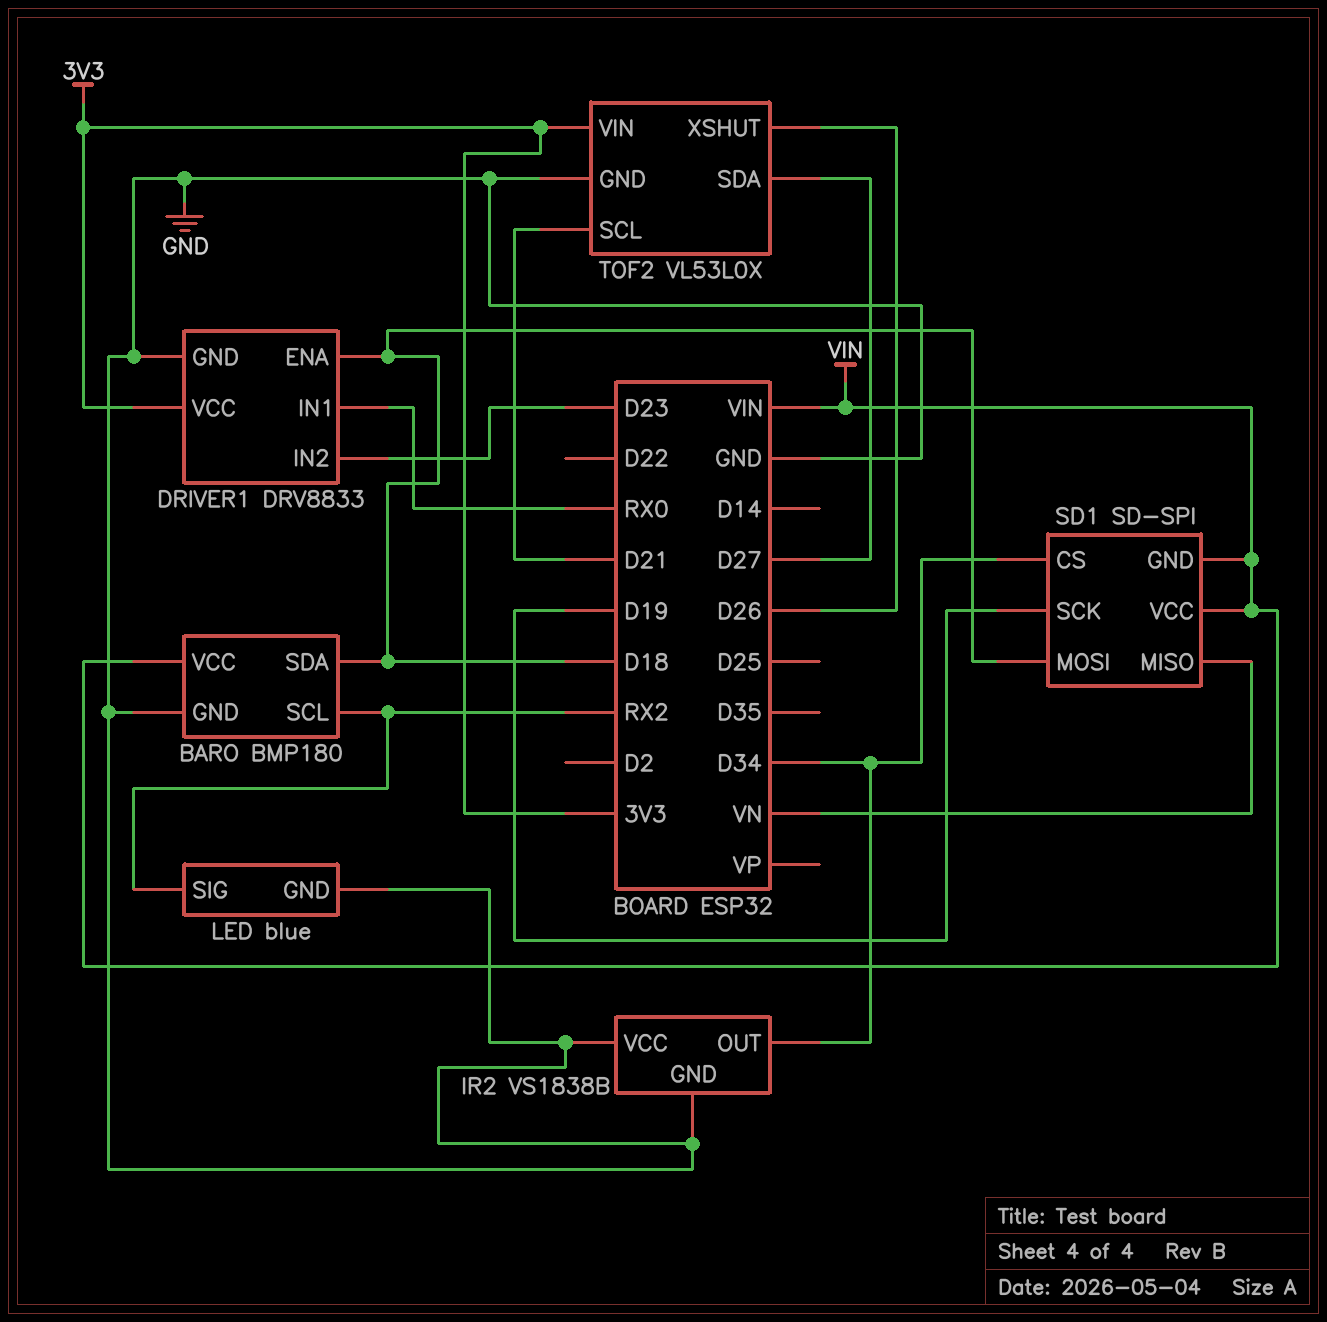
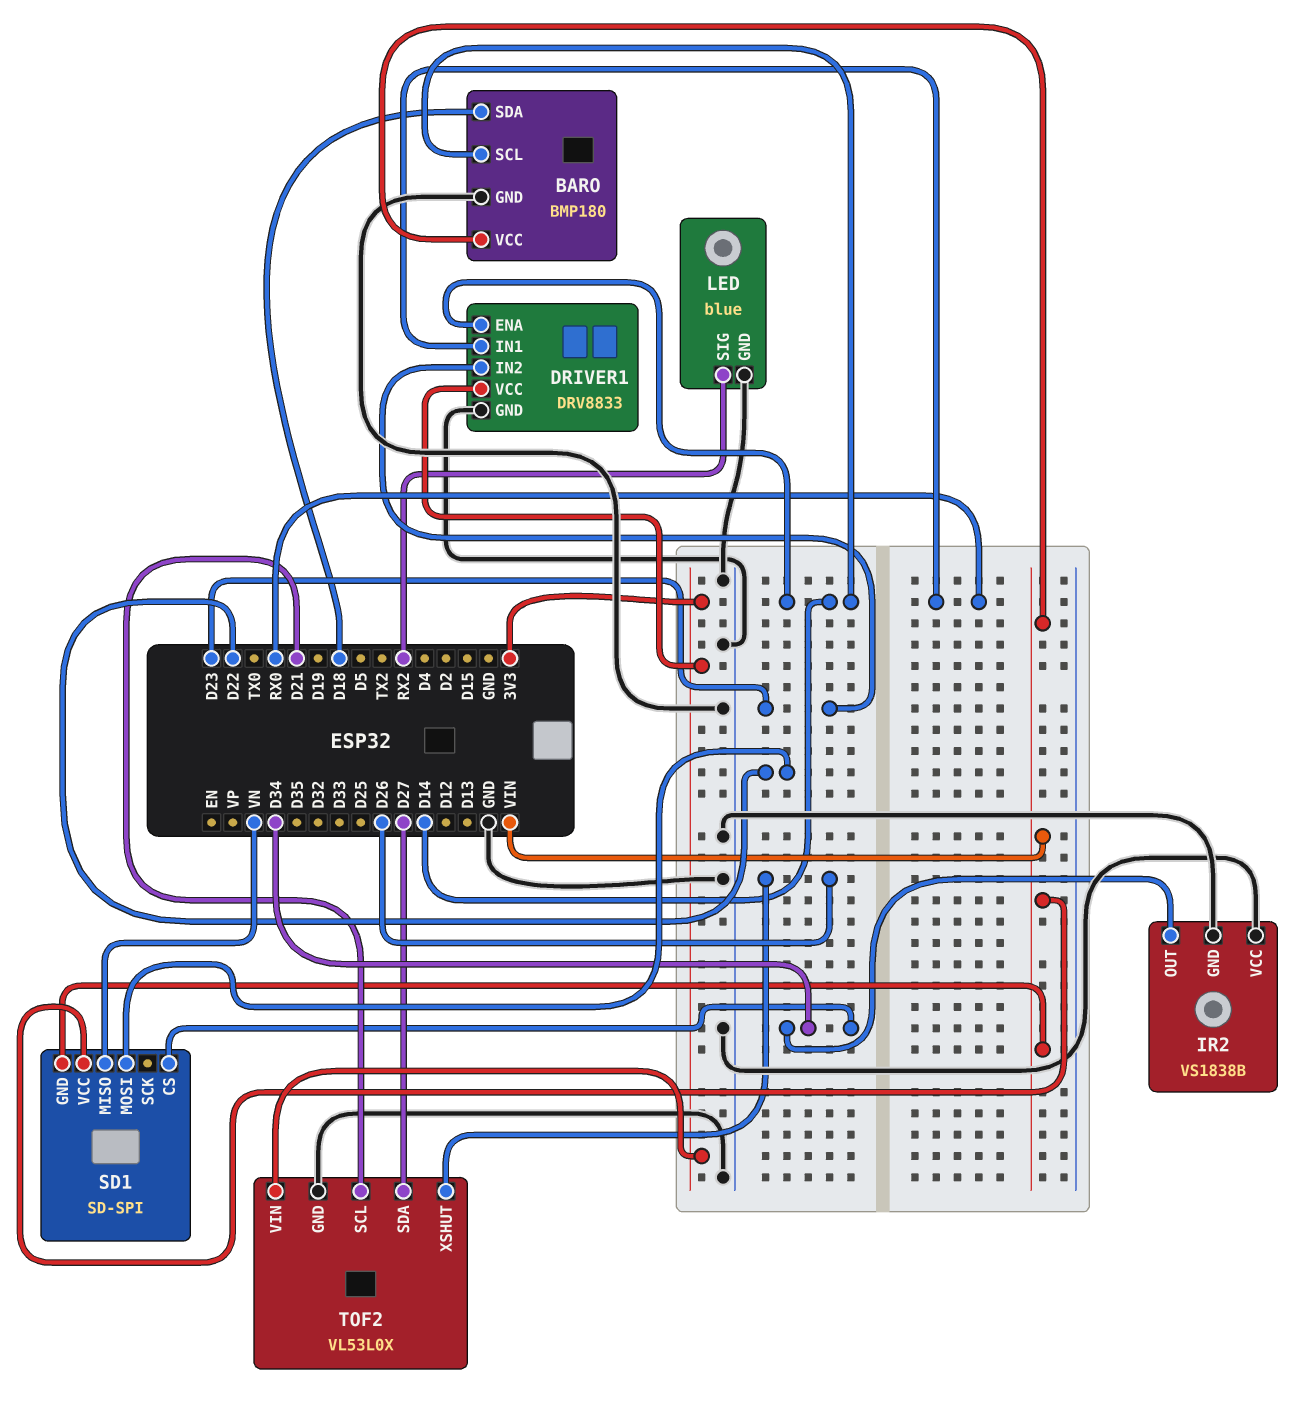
BARO pin SCL: RX2 -> D14
DRIVER1 pin ENA: D18 -> D14
SD1 pin MOSI: D18 -> D22
SD1 pin SCK: D19 -> none

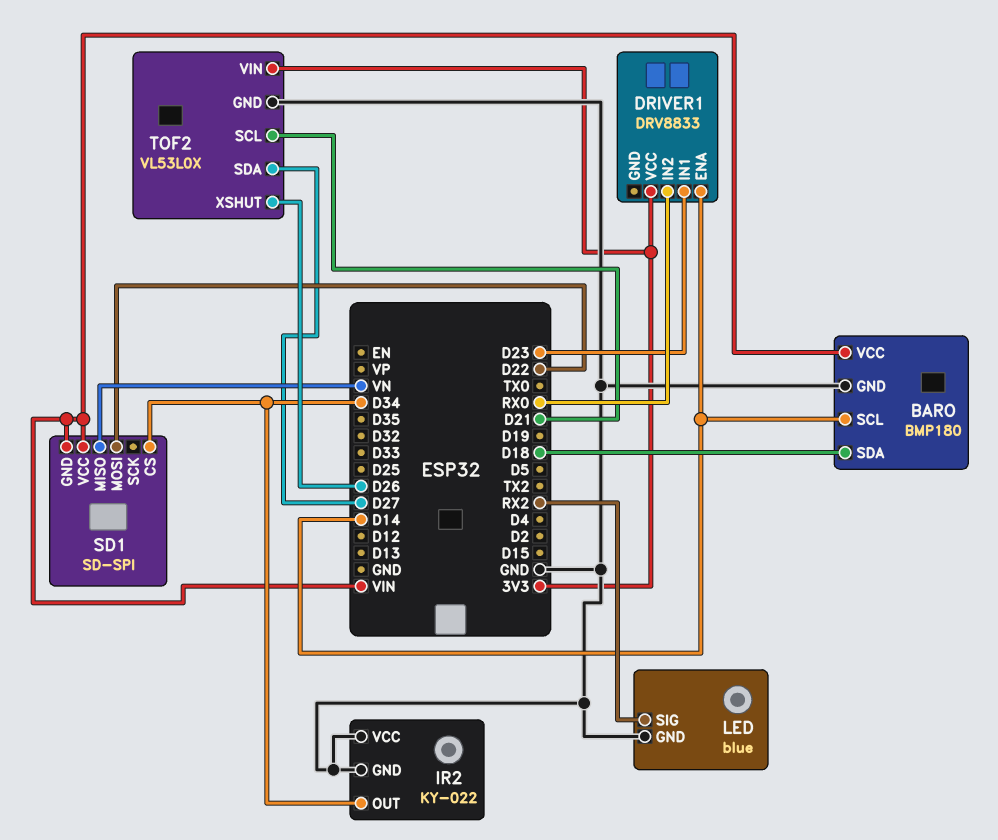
DRIVER1 pin GND: GND -> none
DRIVER1 pin IN1: RX0 -> D23
DRIVER1 pin IN2: D23 -> RX0
IR2: VS1838B -> KY-022

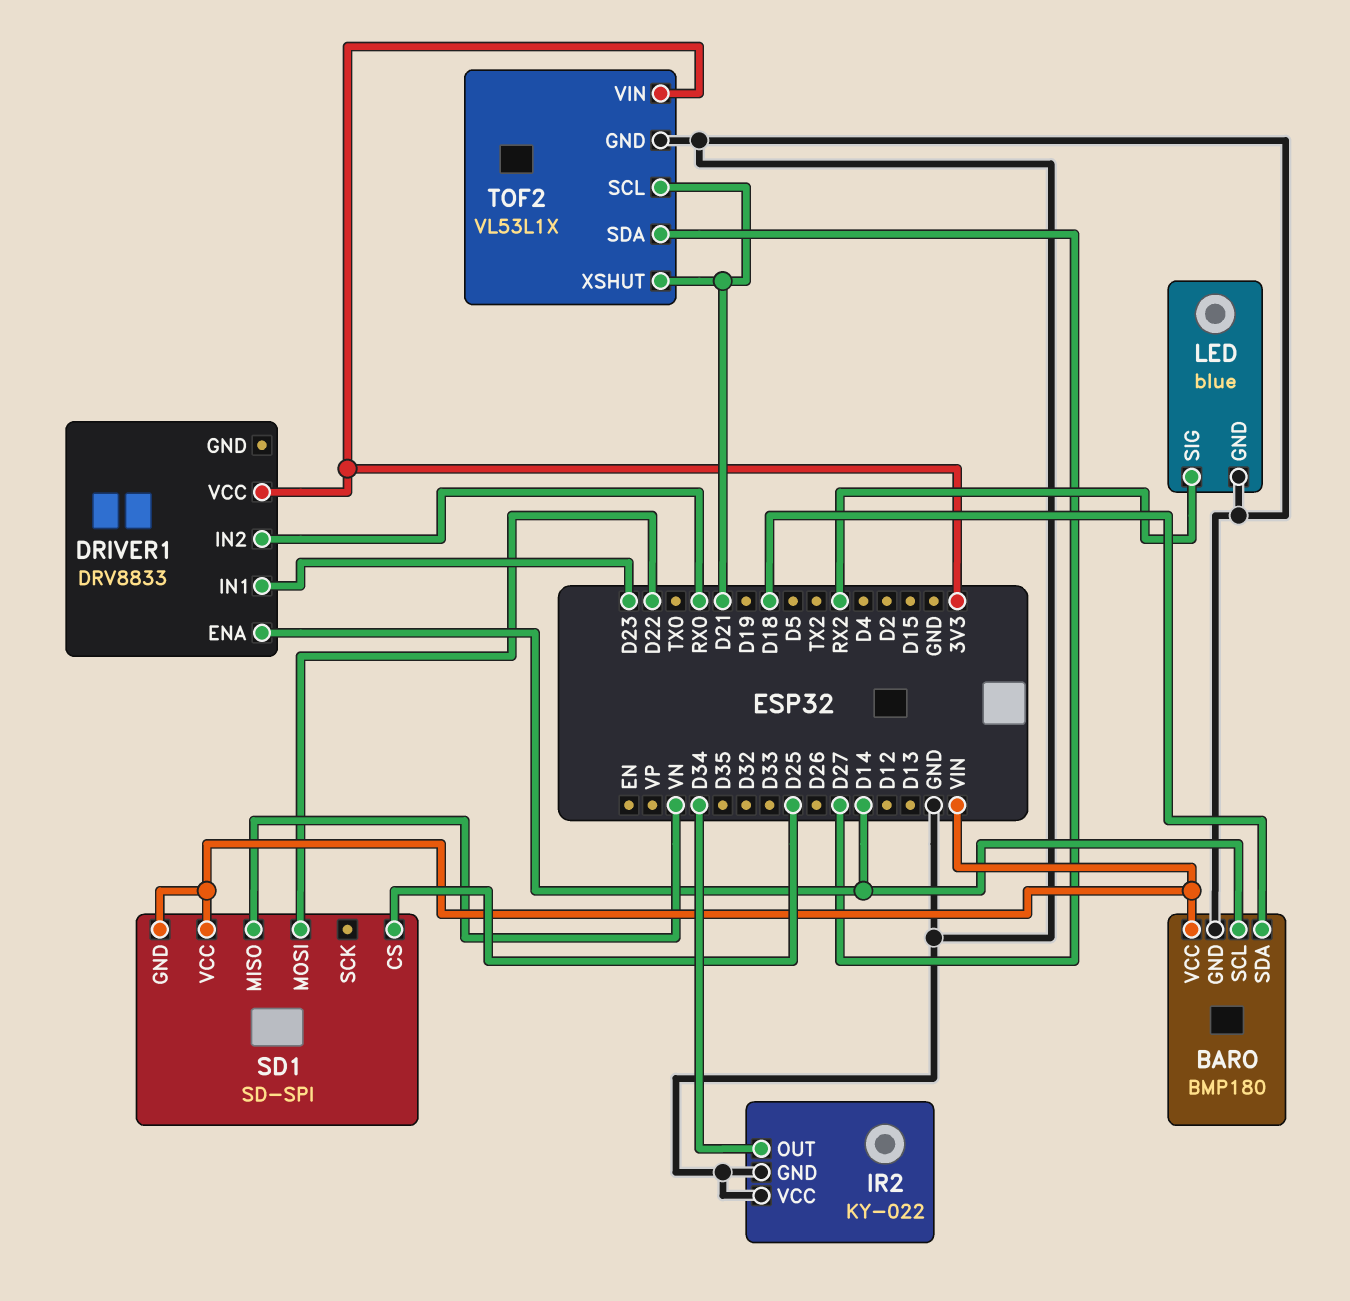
SD1 pin CS: D34 -> D25
TOF2: VL53L0X -> VL53L1X
TOF2 pin XSHUT: D26 -> D21

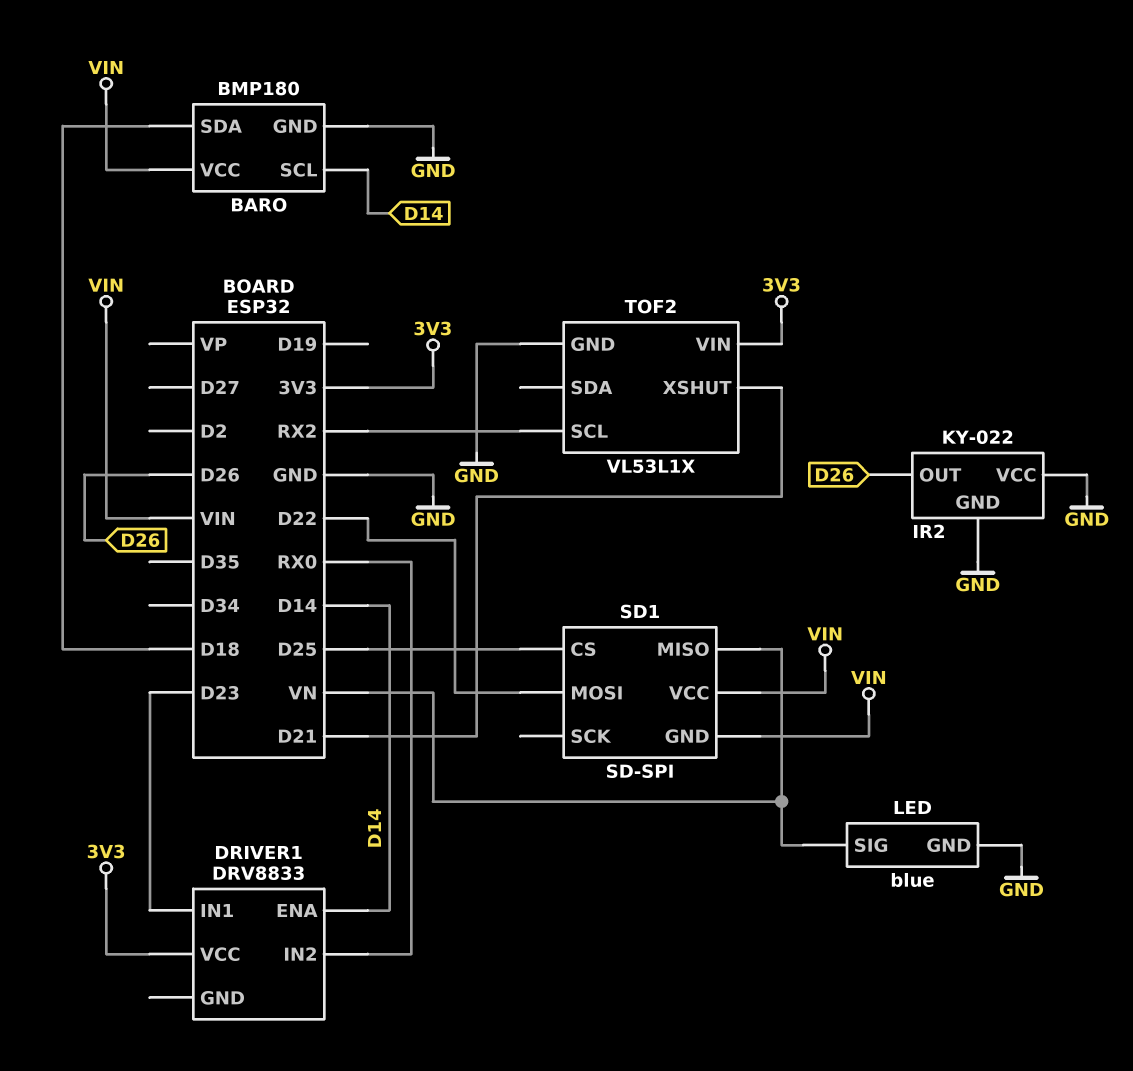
IR2 pin OUT: D34 -> D26
LED pin SIG: RX2 -> VN
TOF2 pin SCL: D21 -> RX2
TOF2 pin SDA: D27 -> none

